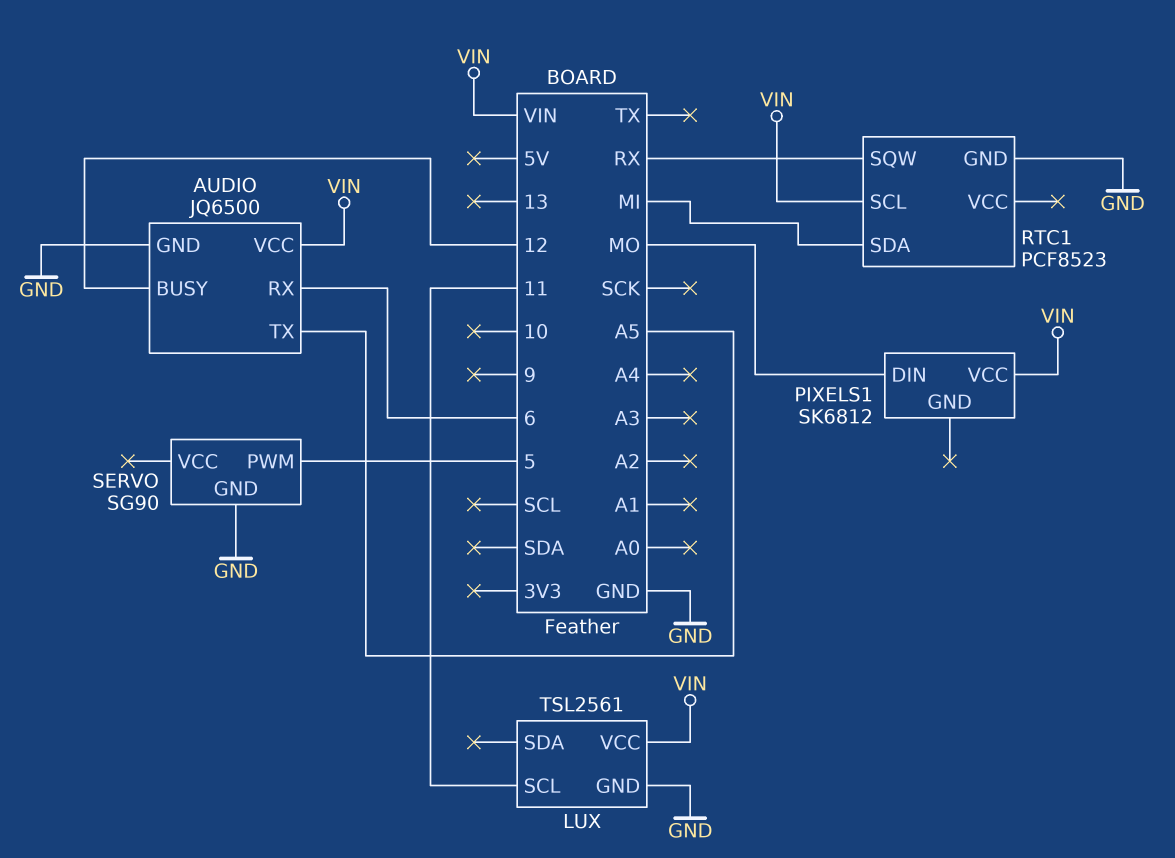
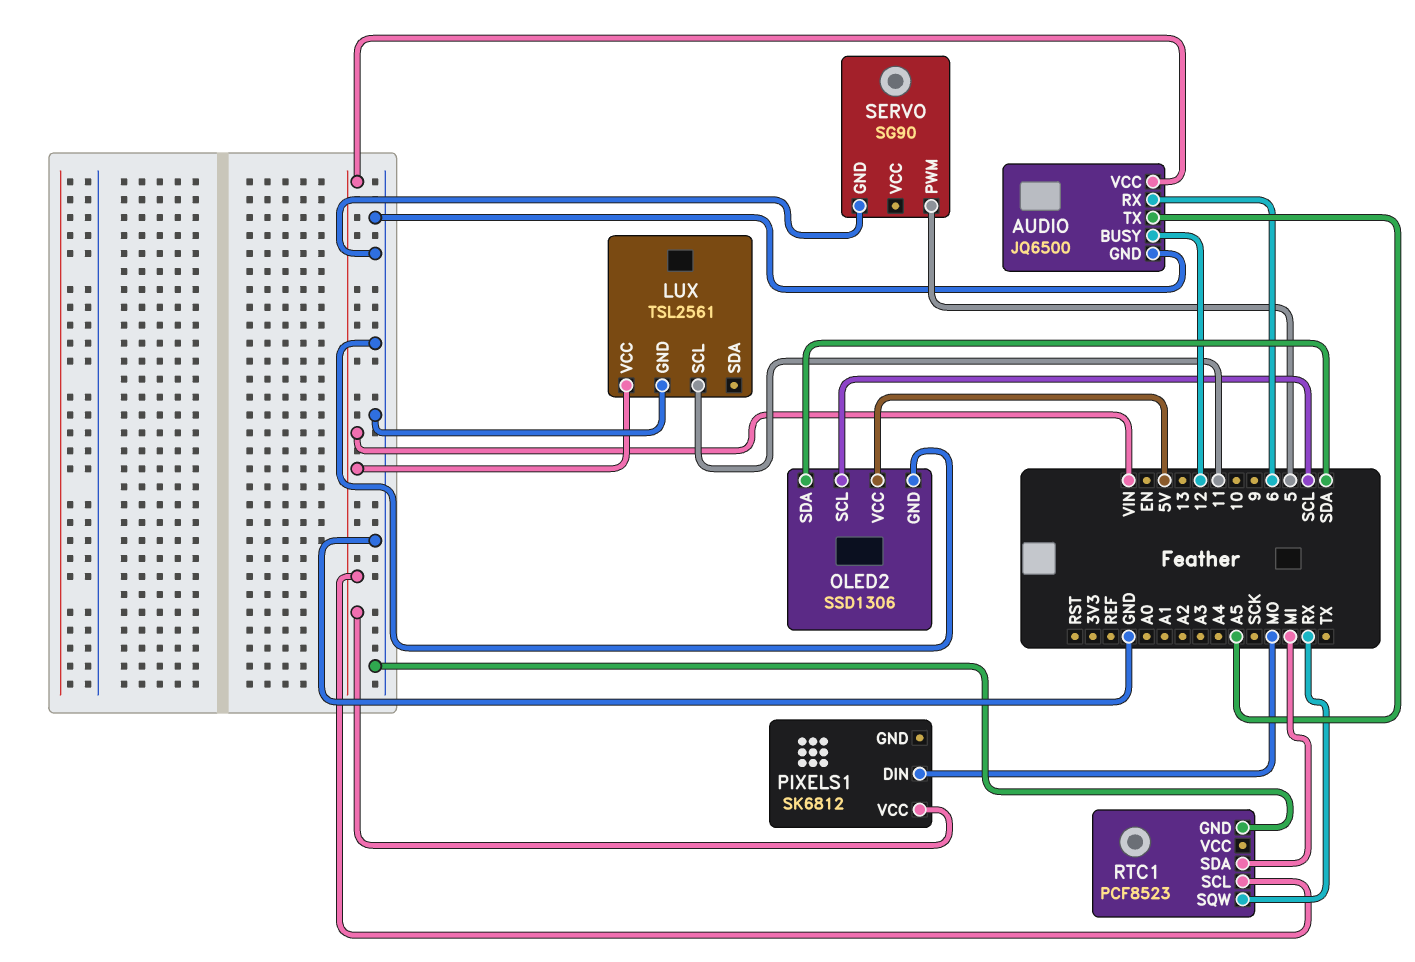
OLED2: none -> SSD1306
OLED2 pin GND: none -> GND
OLED2 pin SCL: none -> SCL
OLED2 pin SDA: none -> SDA
OLED2 pin VCC: none -> 5V

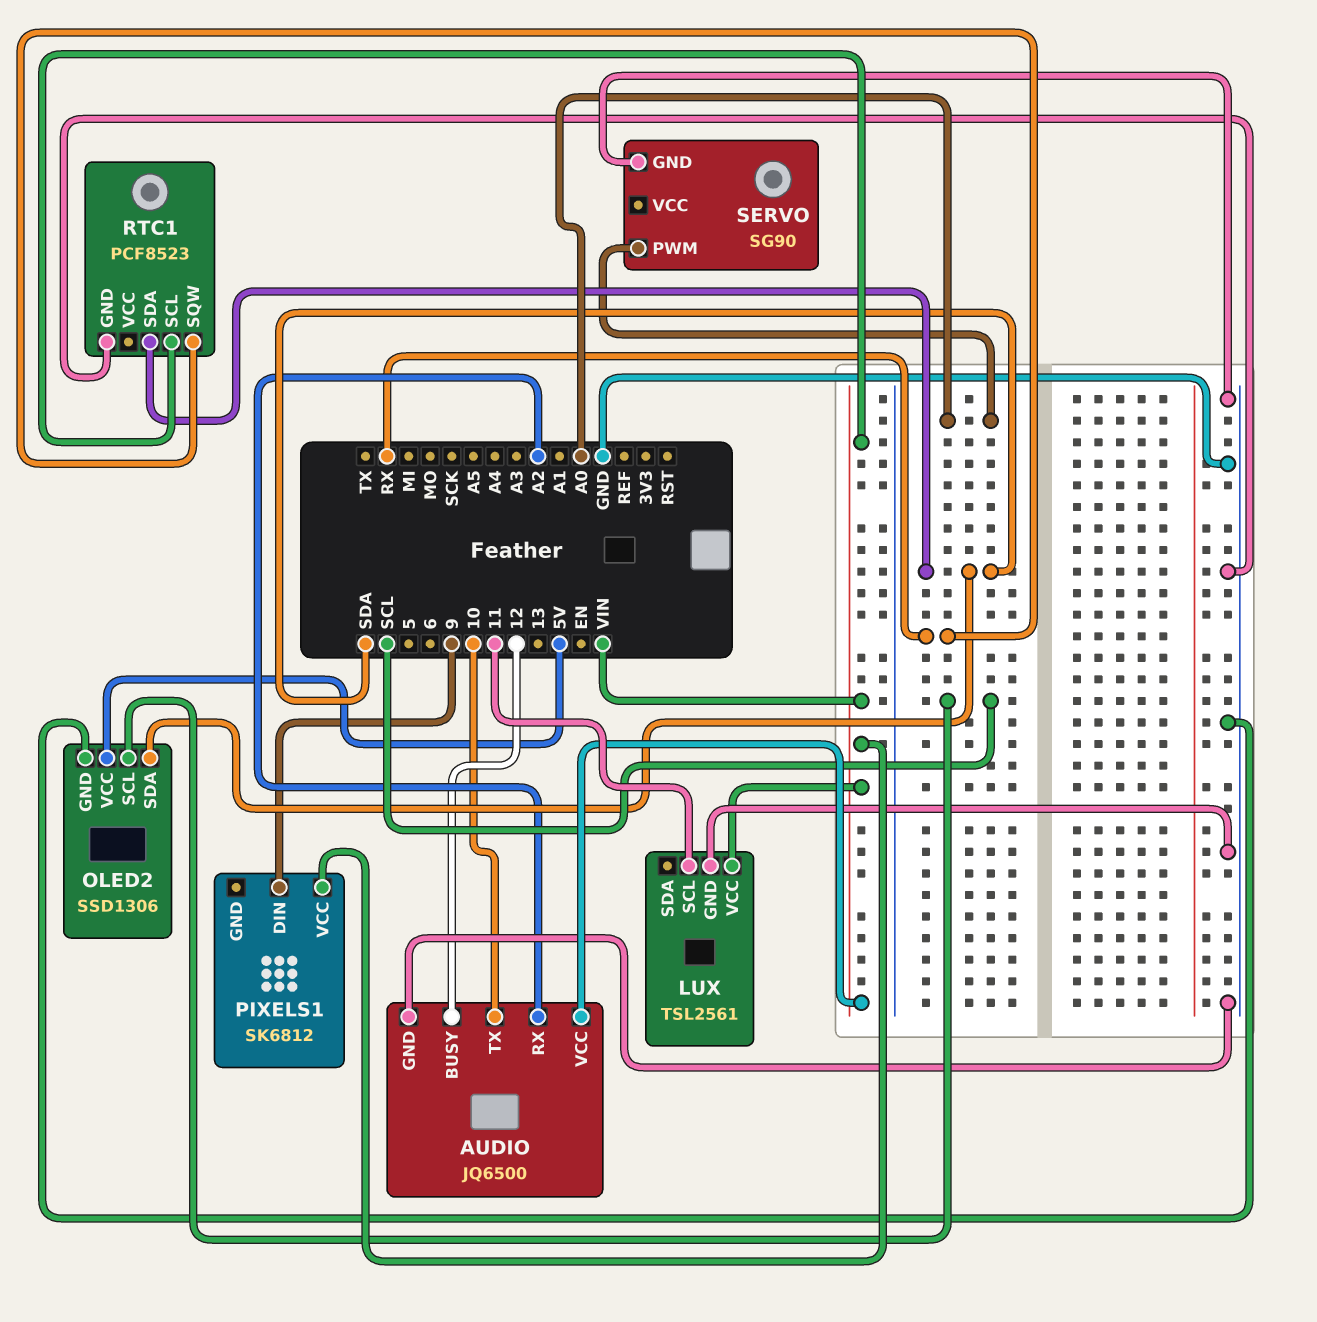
AUDIO pin RX: 6 -> A2
AUDIO pin TX: A5 -> 10
PIXELS1 pin DIN: MO -> 9
RTC1 pin SDA: MI -> SDA
SERVO pin PWM: 5 -> A0

